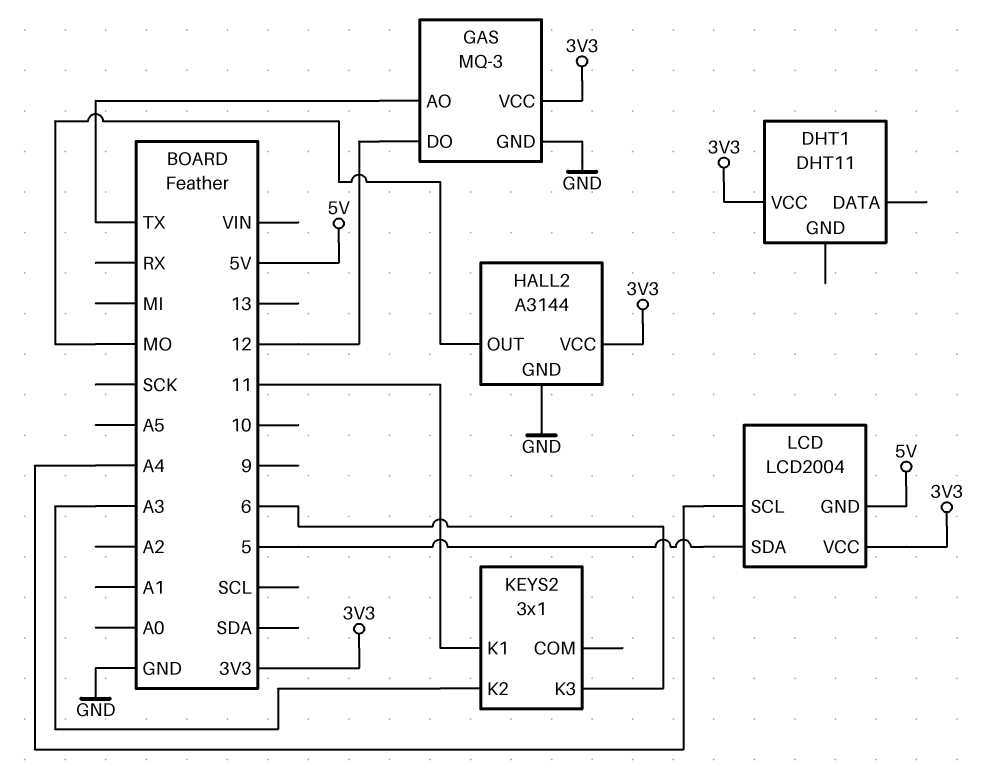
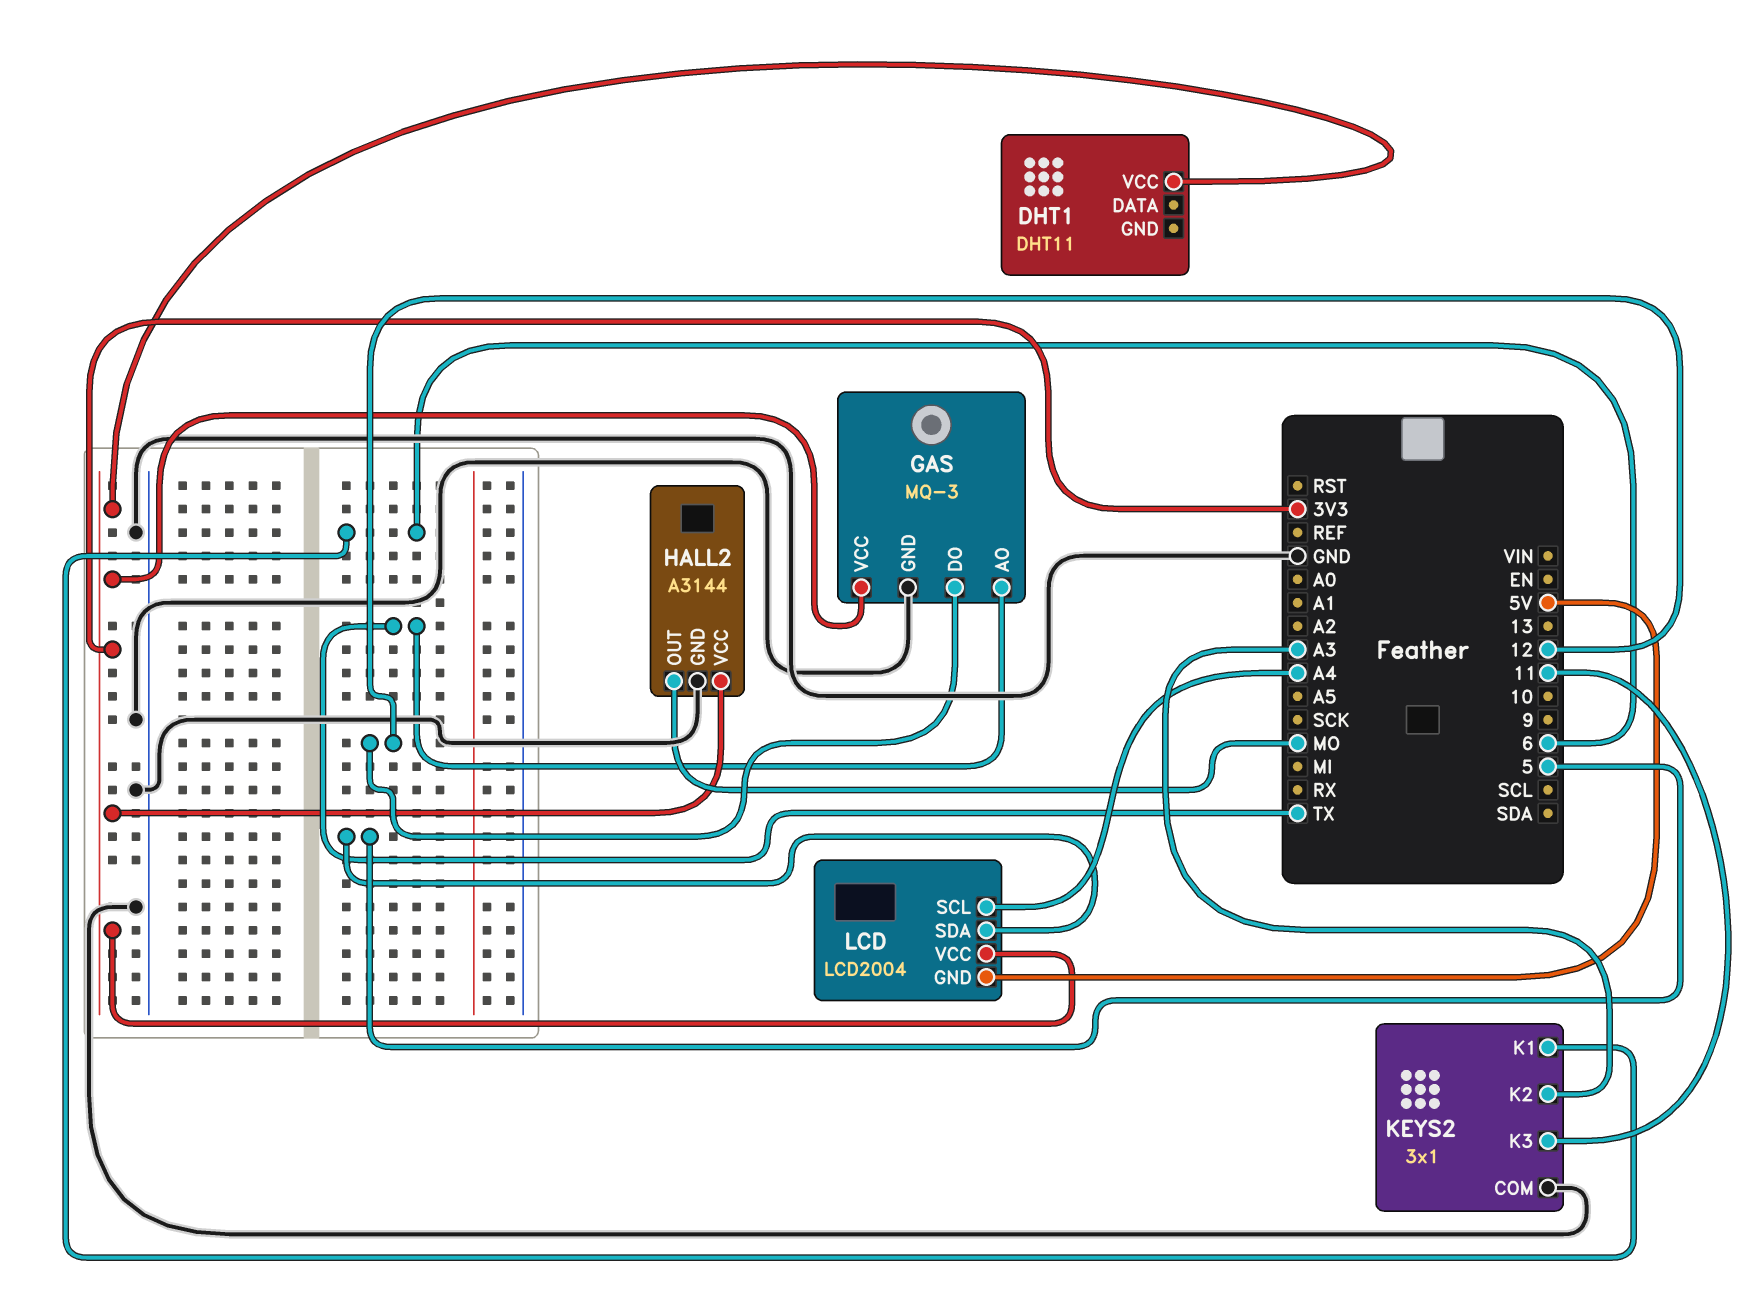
KEYS2 pin COM: none -> GND
KEYS2 pin K1: 11 -> 6
KEYS2 pin K3: 6 -> 11

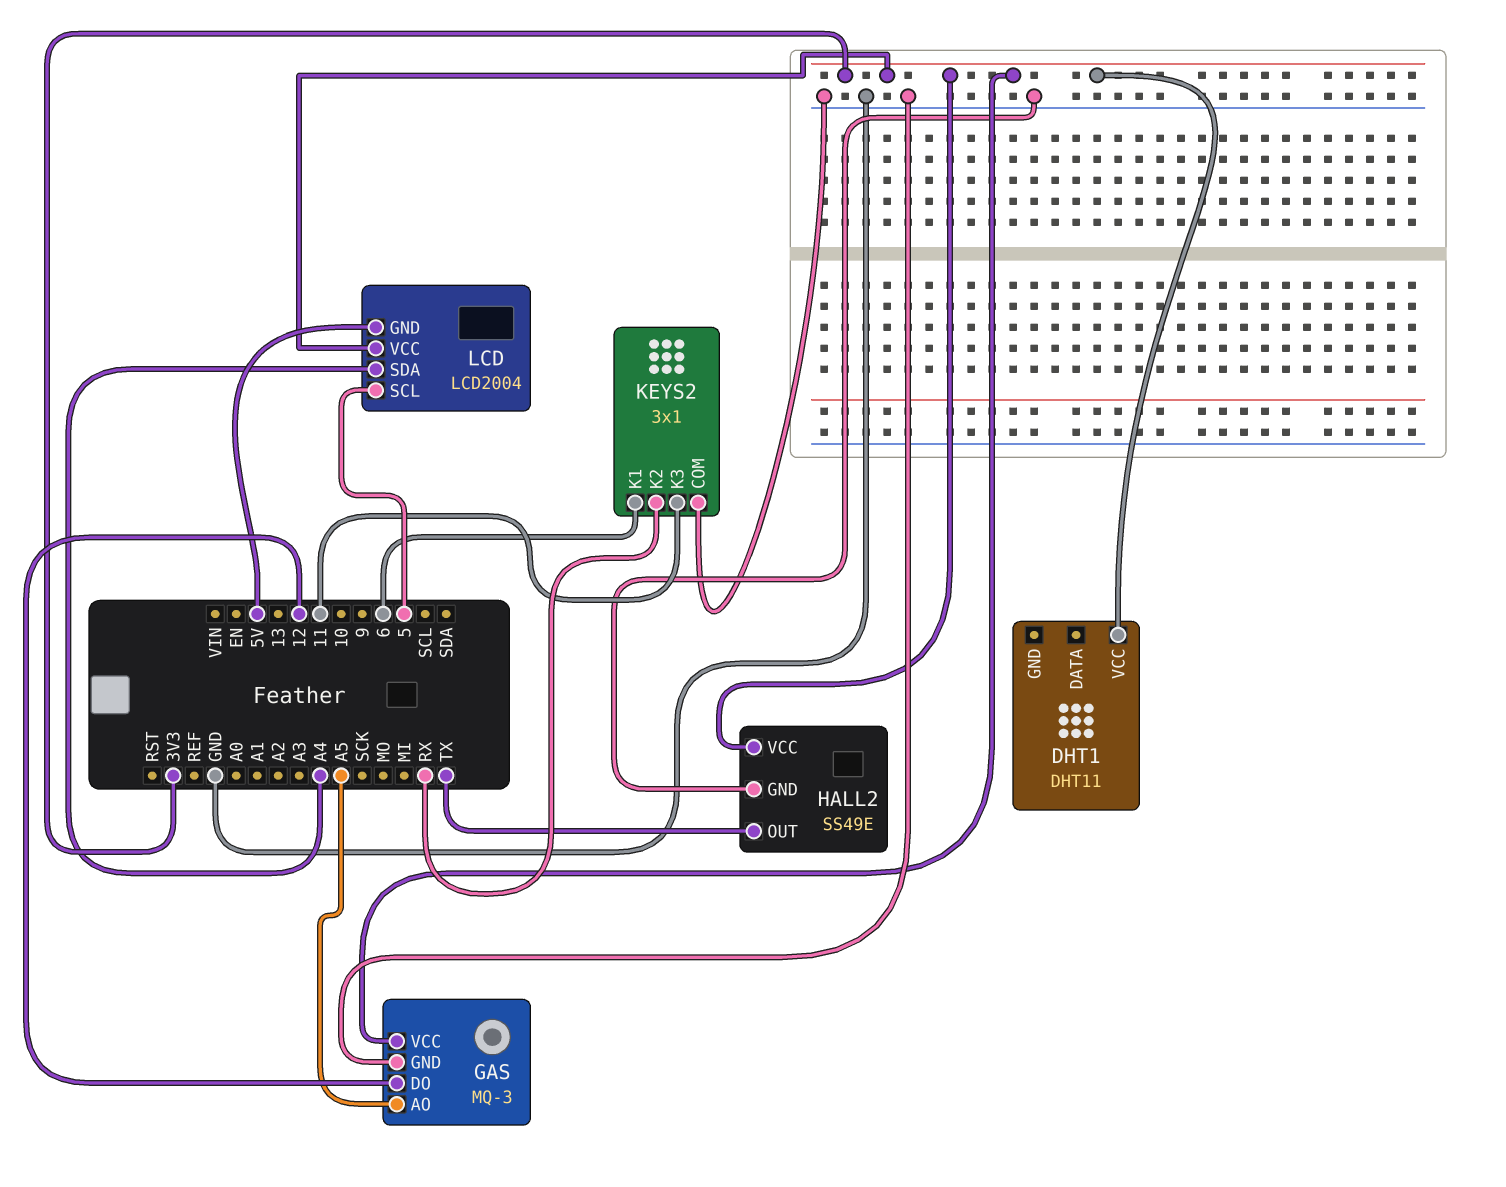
GAS pin AO: TX -> A5
HALL2: A3144 -> SS49E
HALL2 pin OUT: MO -> TX
KEYS2 pin K2: A3 -> RX
LCD pin SCL: A4 -> 5
LCD pin SDA: 5 -> A4

